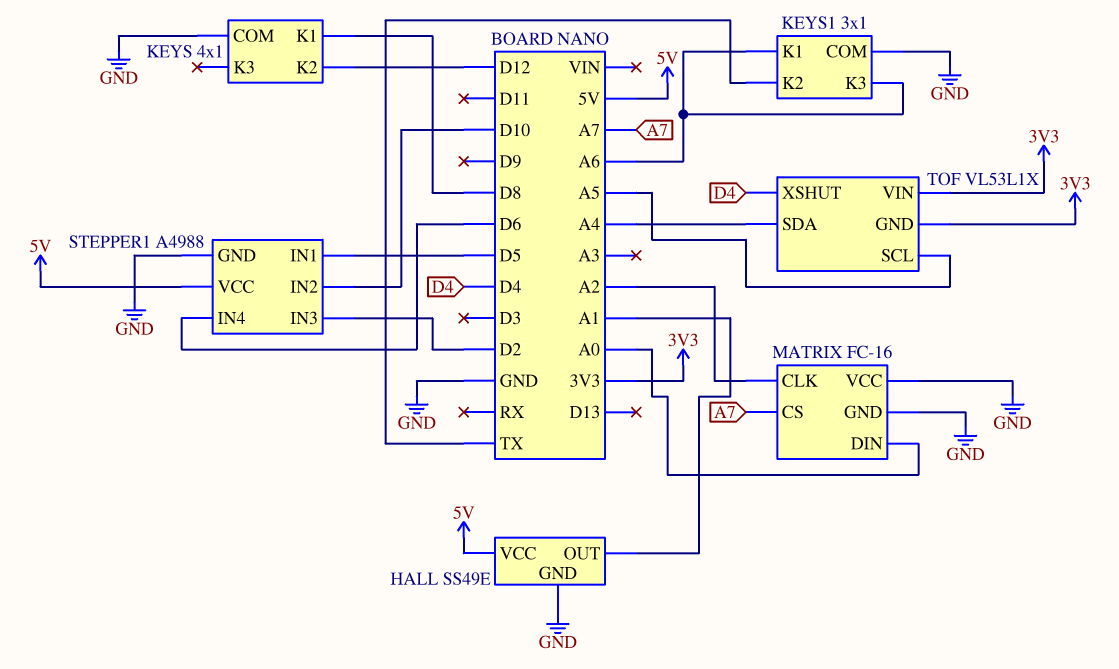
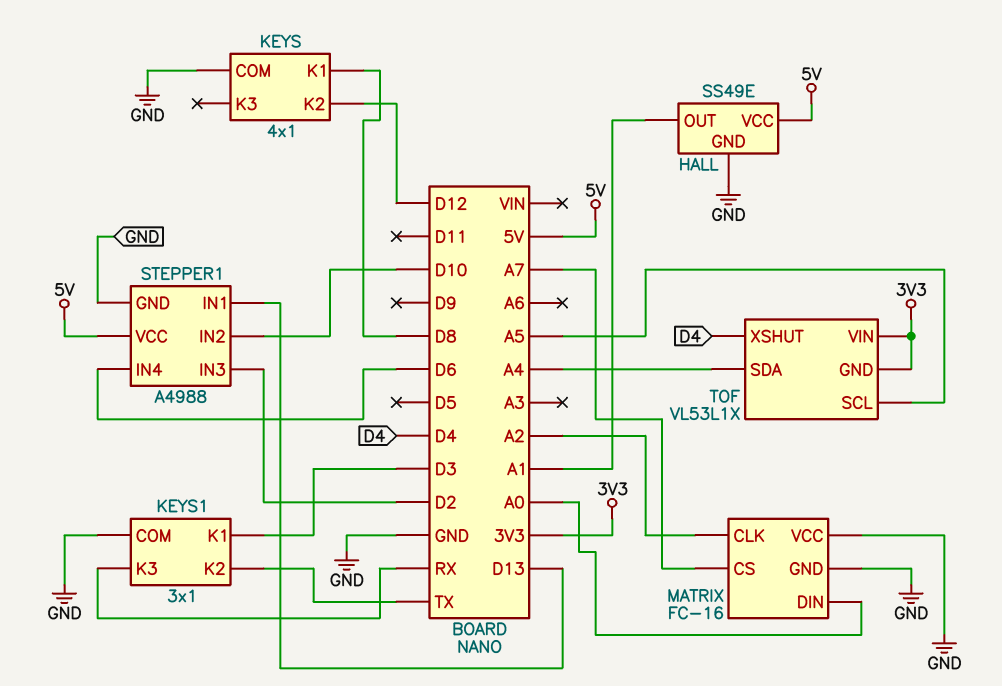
KEYS1 pin K1: A6 -> D3
KEYS1 pin K3: A6 -> RX
STEPPER1 pin IN1: D5 -> D13

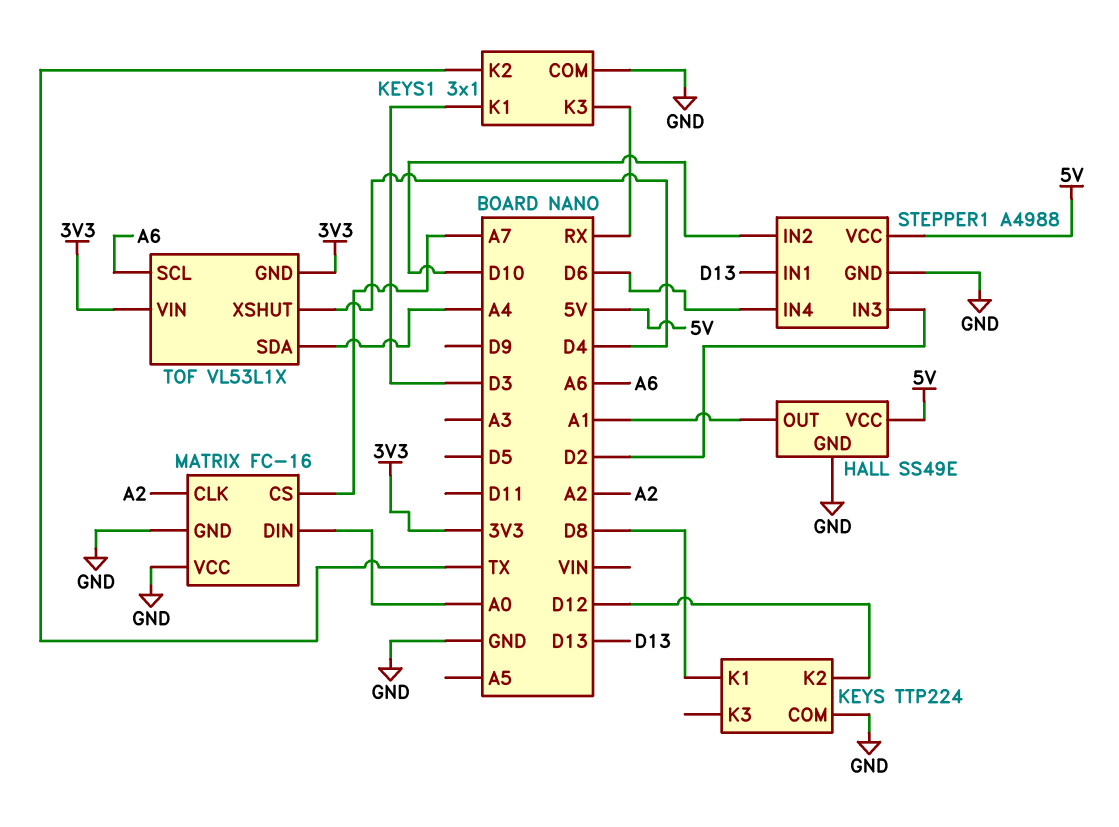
KEYS: 4x1 -> TTP224
TOF pin SCL: A5 -> A6

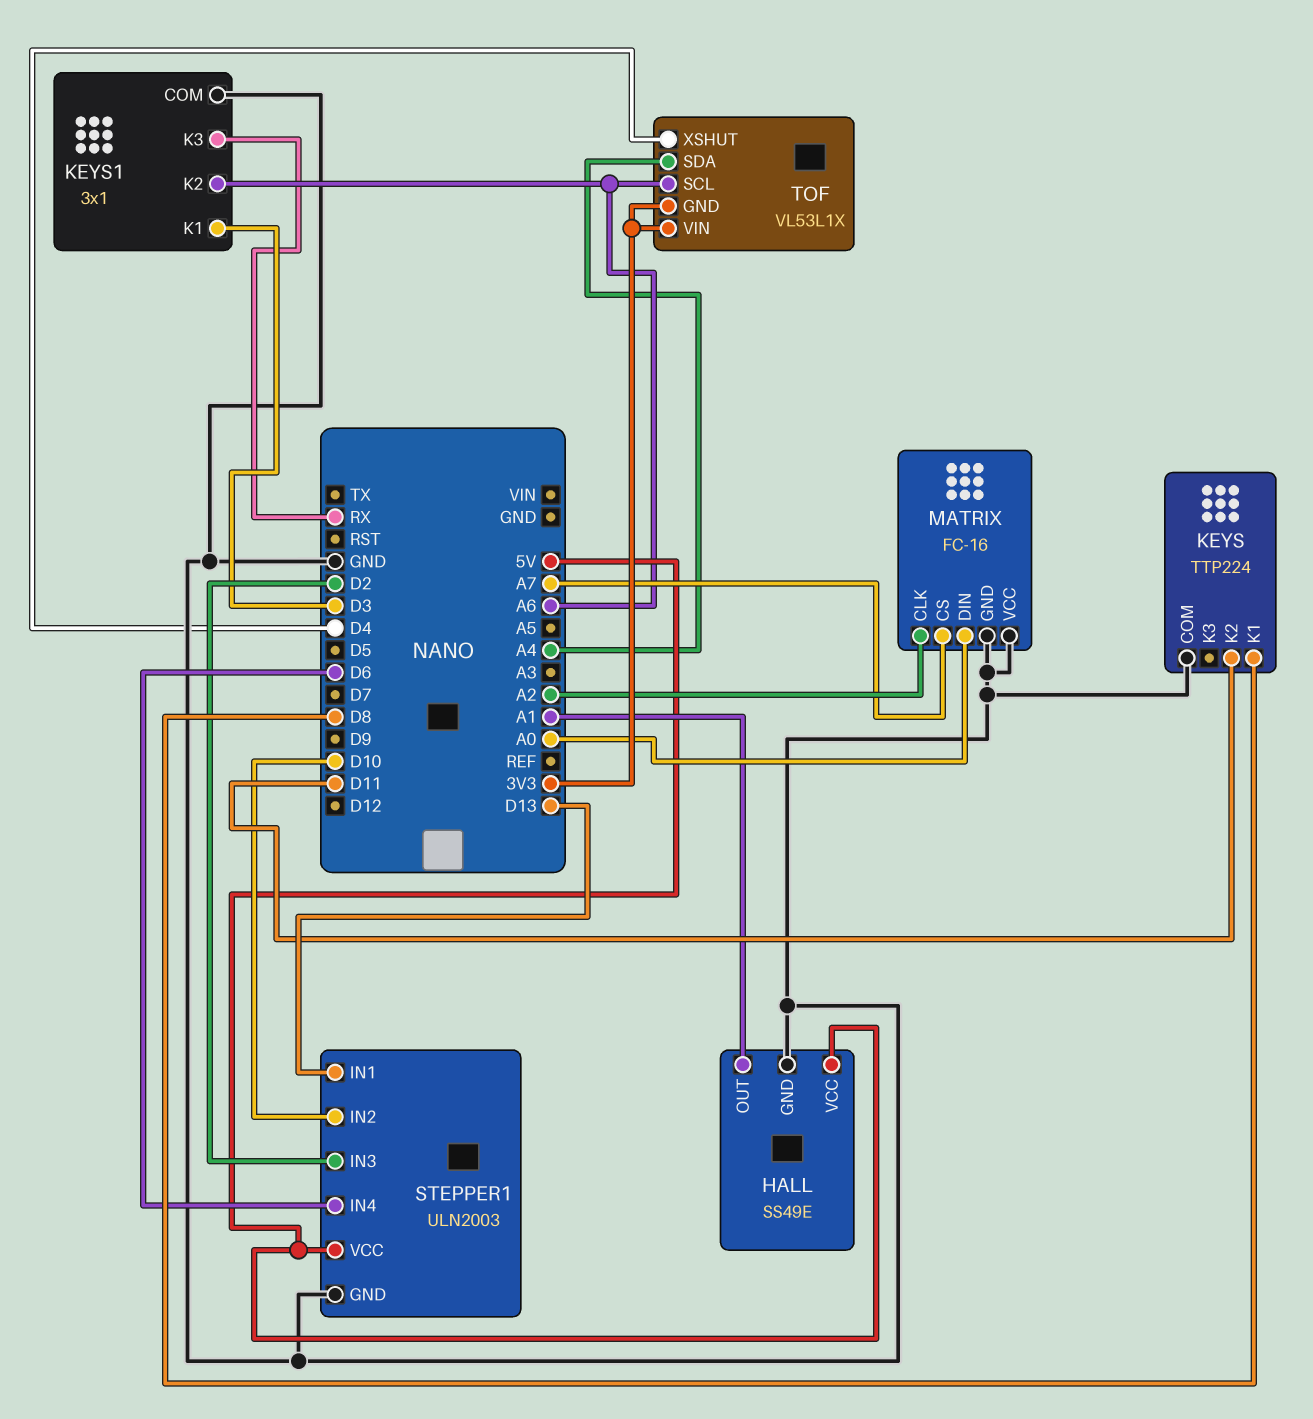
KEYS pin K2: D12 -> D11
KEYS1 pin K2: TX -> A6
STEPPER1: A4988 -> ULN2003

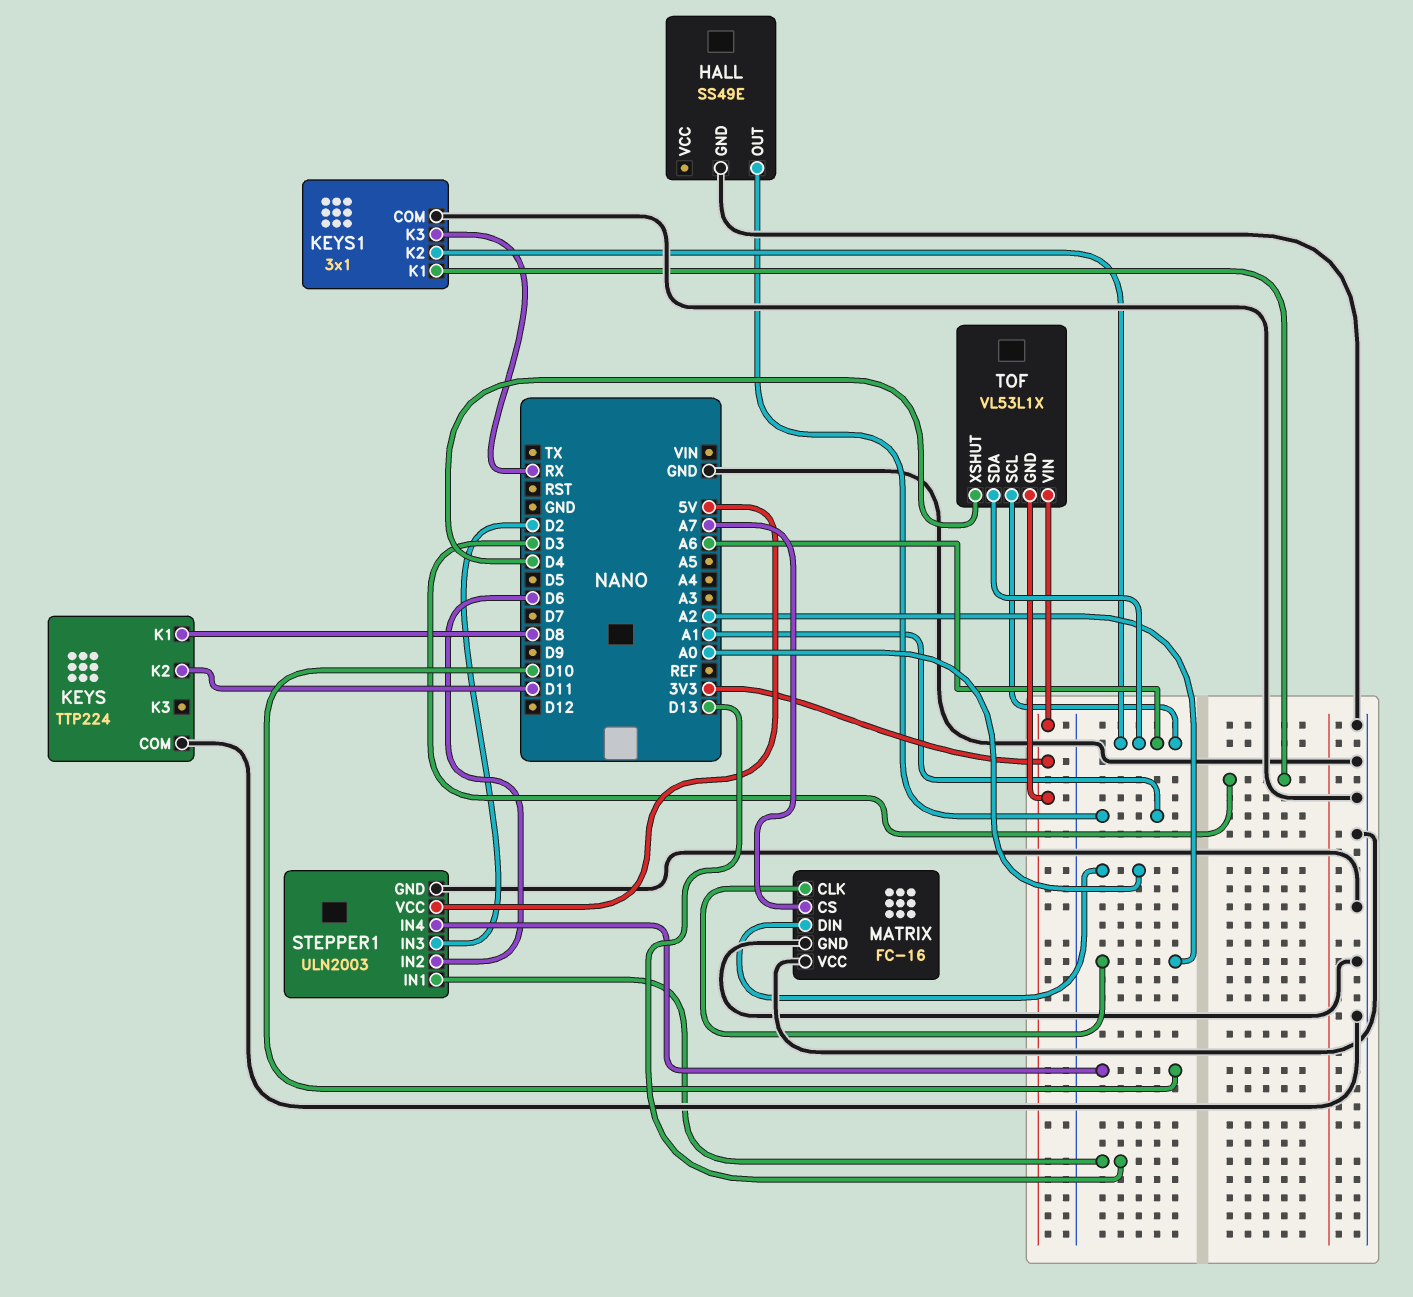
HALL pin VCC: 5V -> none
STEPPER1 pin IN2: D10 -> D6
STEPPER1 pin IN4: D6 -> D10
TOF pin SDA: A4 -> A6

